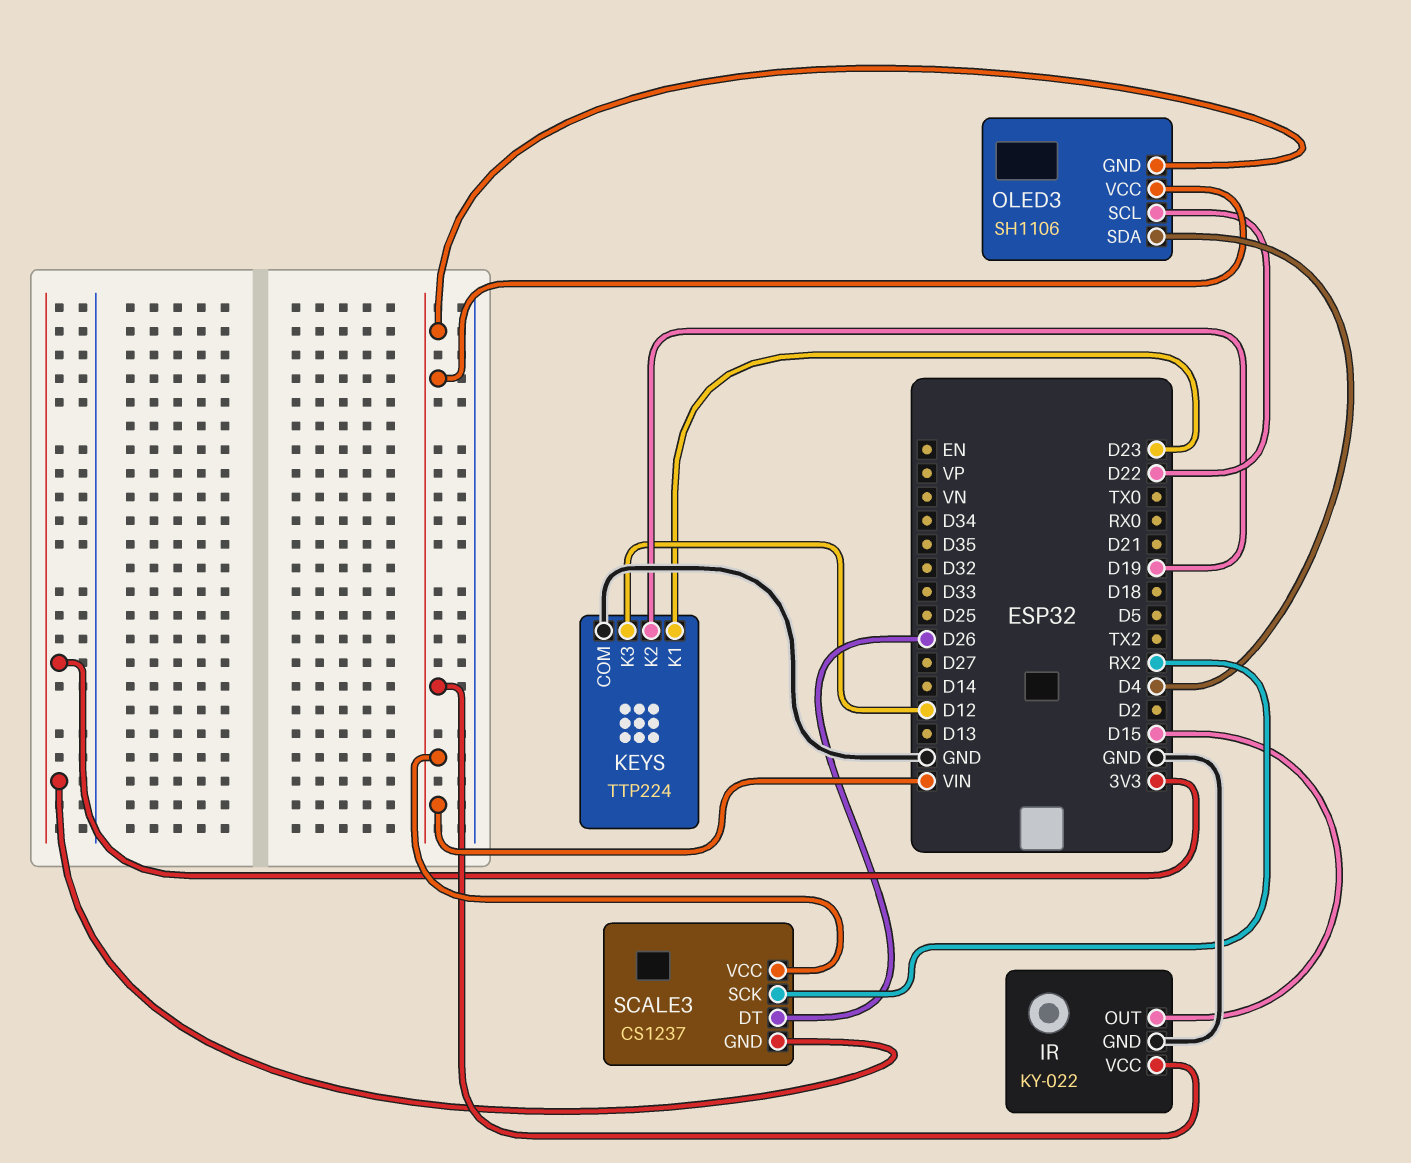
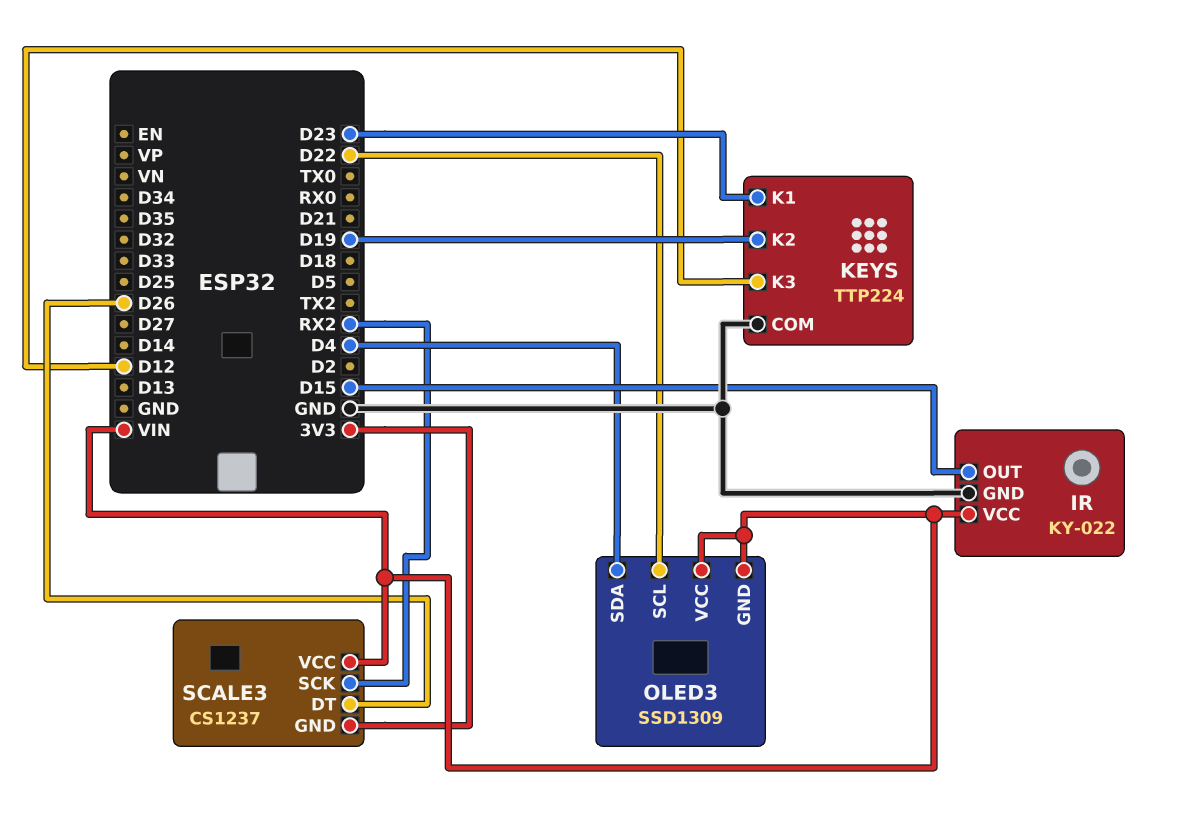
OLED3: SH1106 -> SSD1309

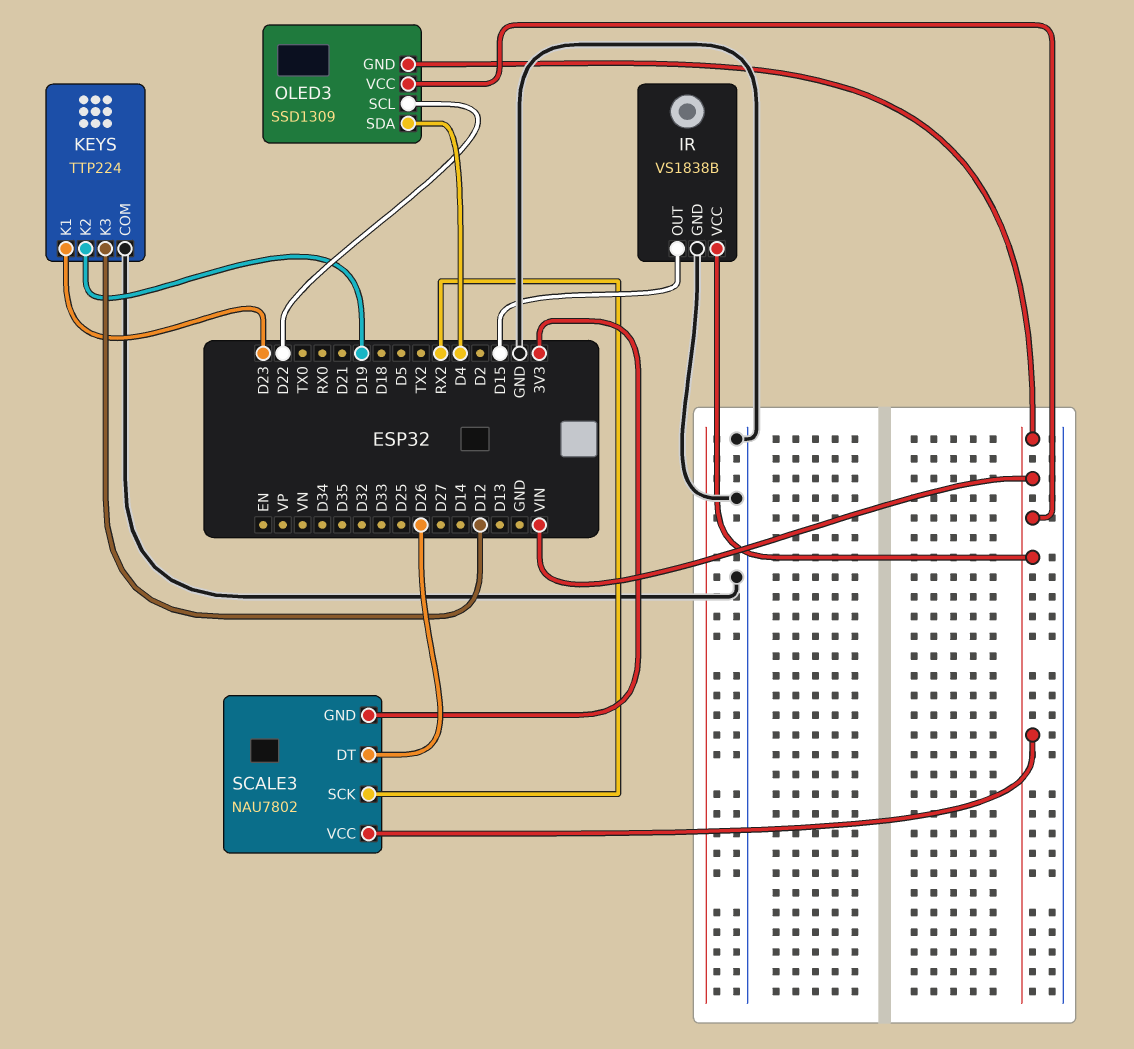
IR: KY-022 -> VS1838B
SCALE3: CS1237 -> NAU7802

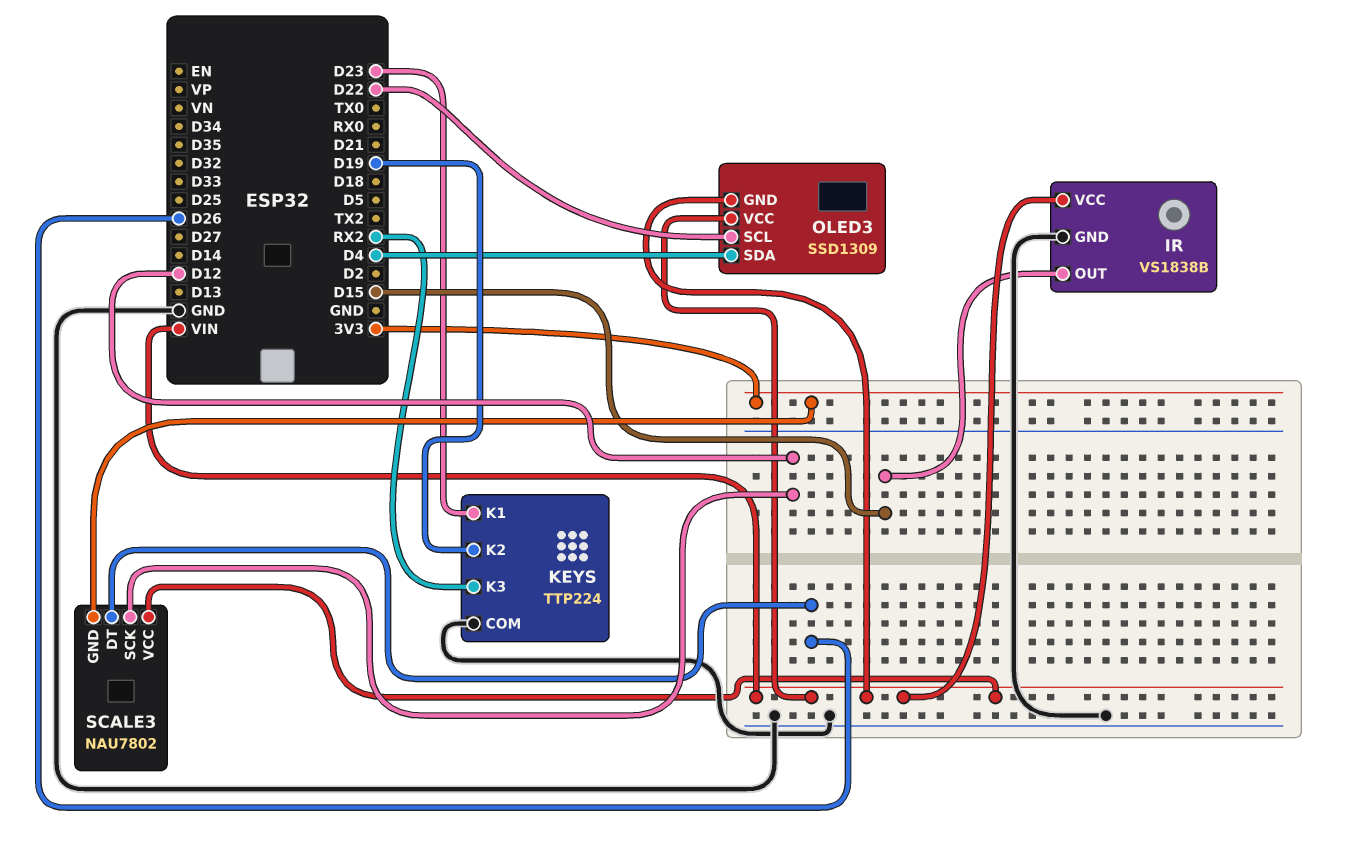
KEYS pin K3: D12 -> RX2
SCALE3 pin SCK: RX2 -> D12

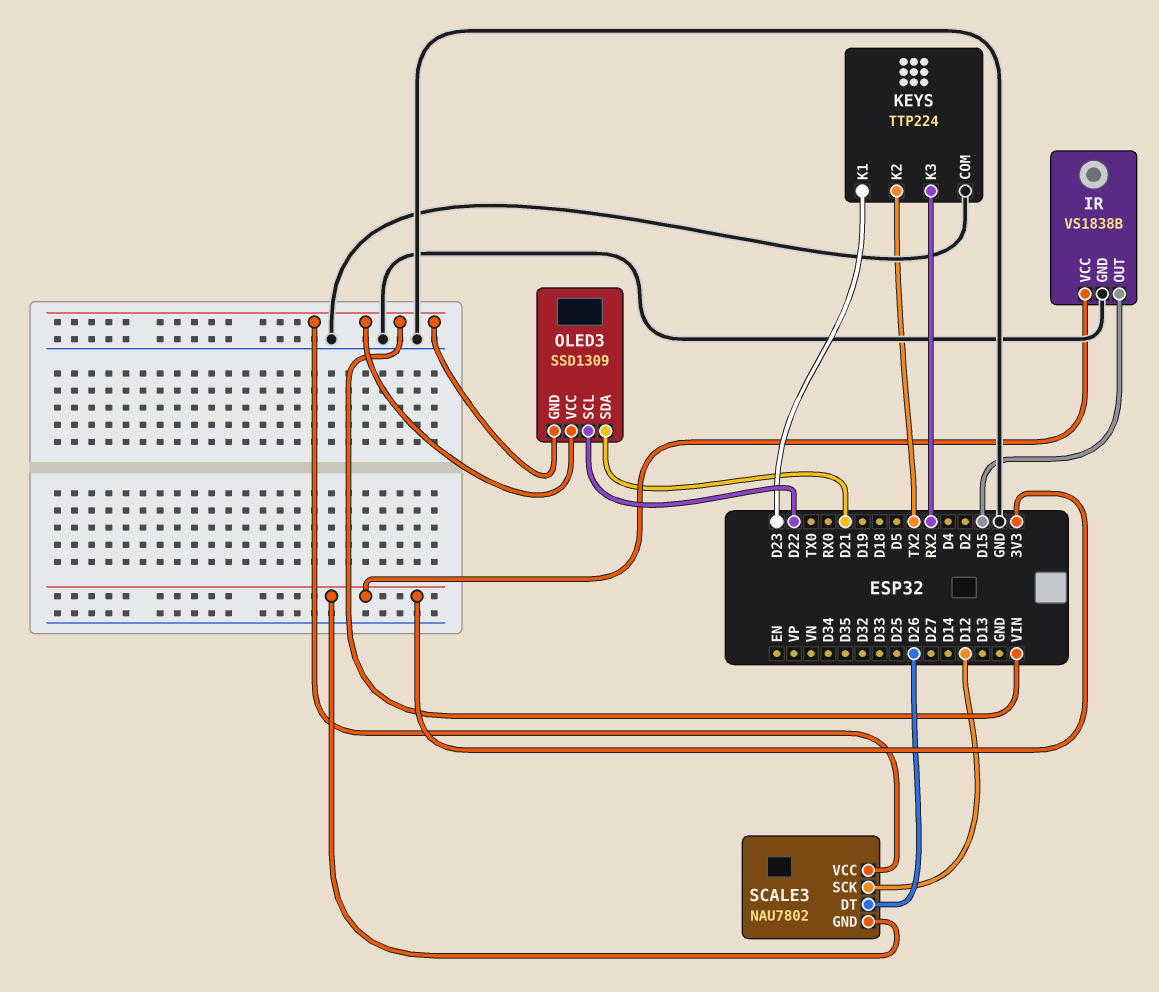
IR pin VCC: VIN -> 3V3
KEYS pin K2: D19 -> TX2
OLED3 pin SDA: D4 -> D21

